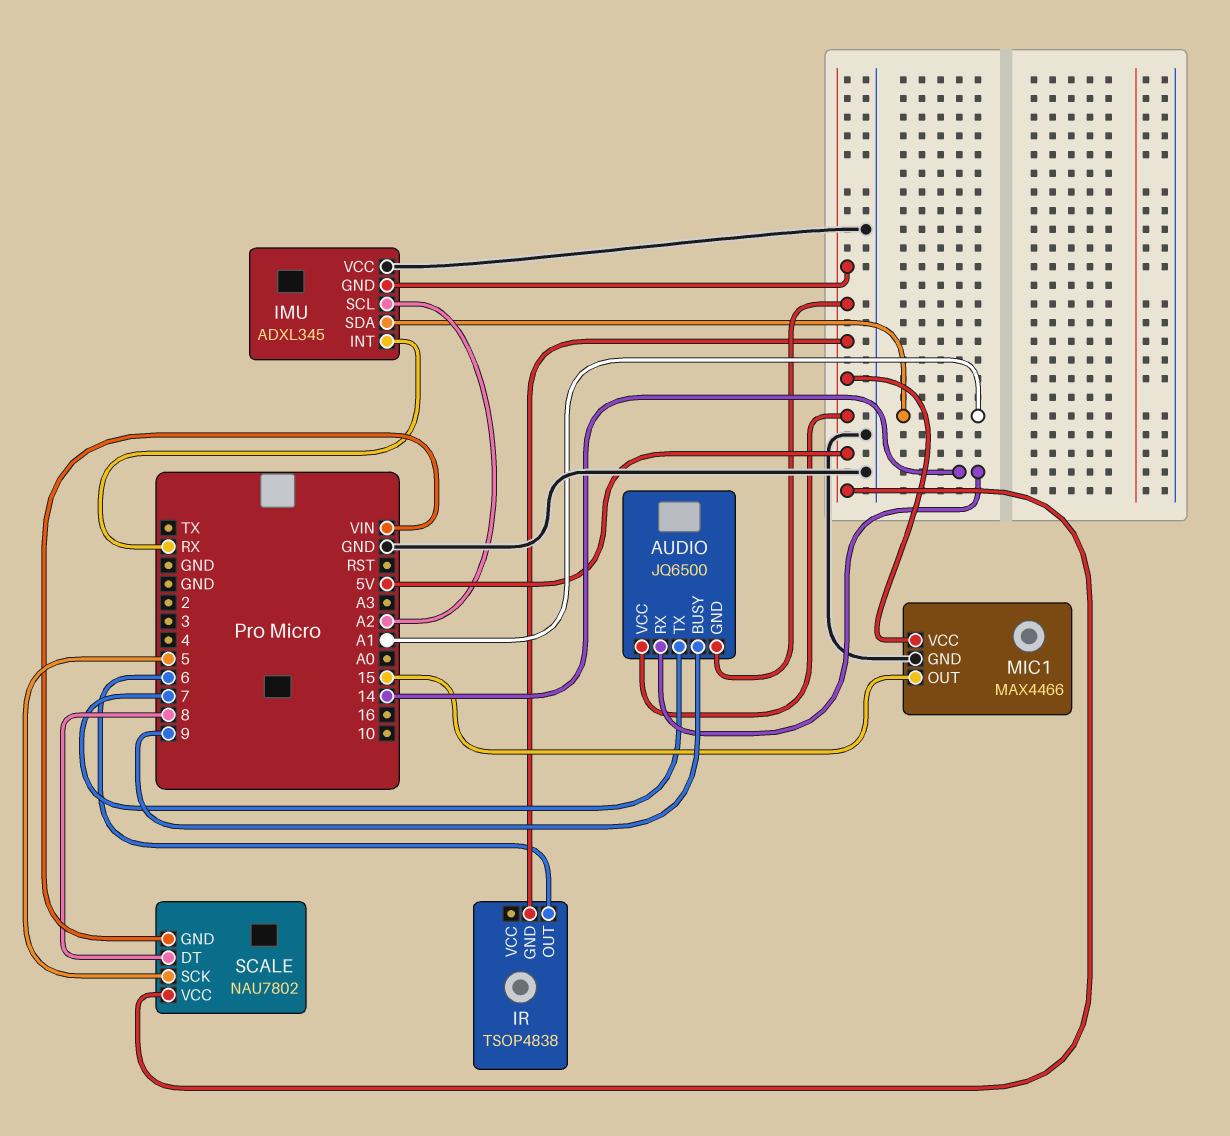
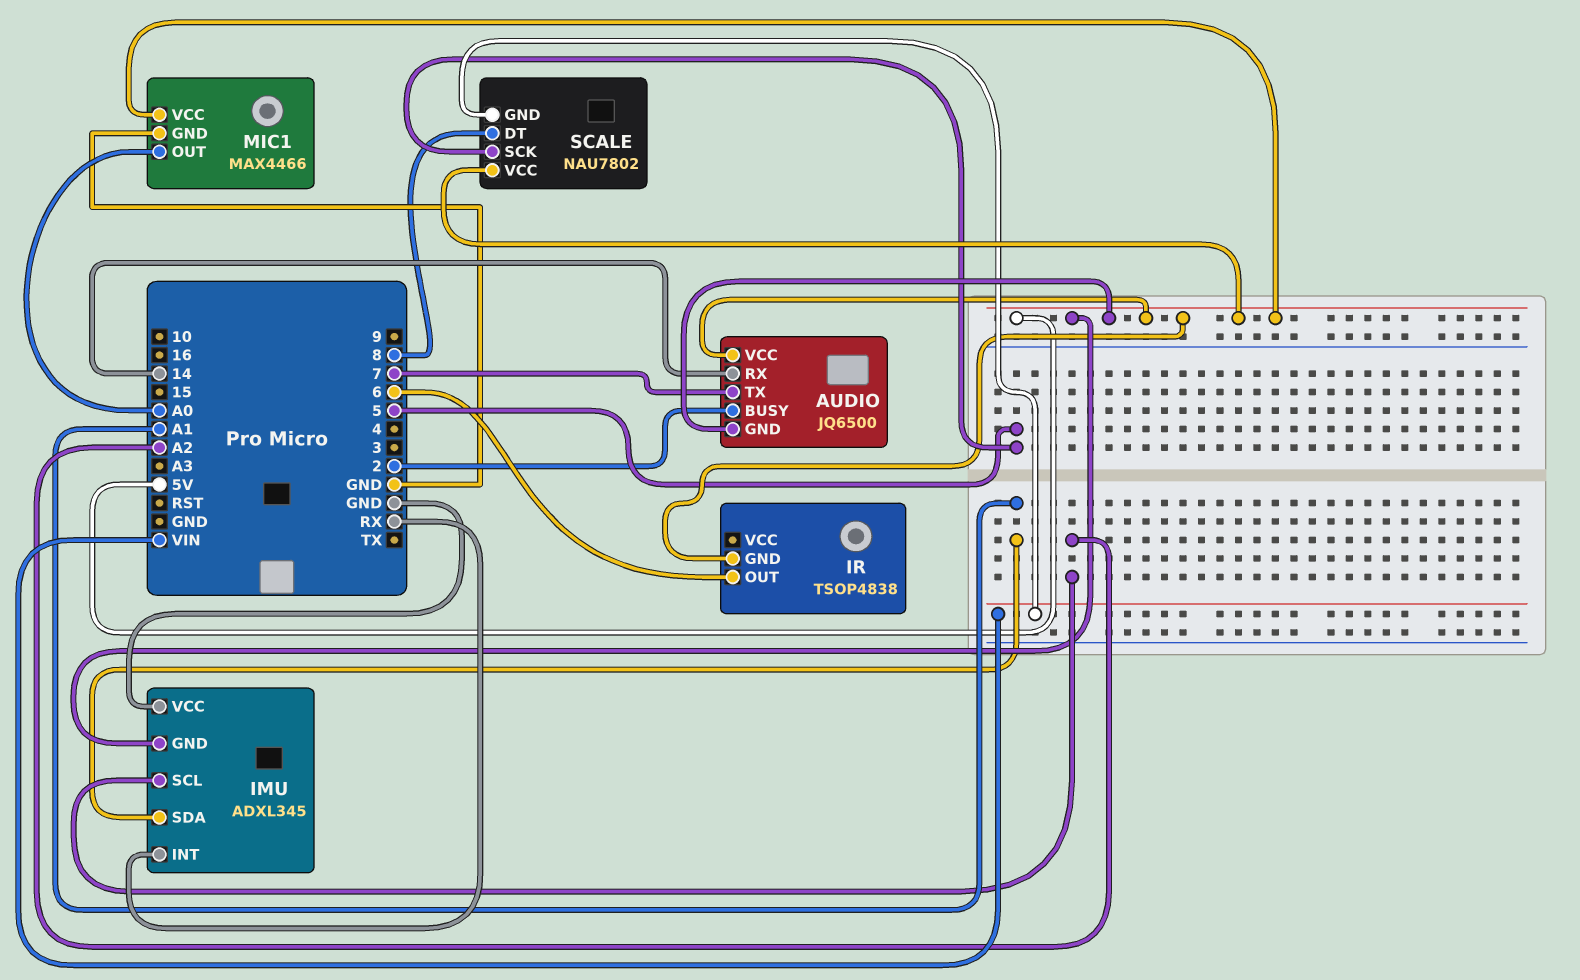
AUDIO pin BUSY: 9 -> 2
MIC1 pin OUT: 15 -> A0

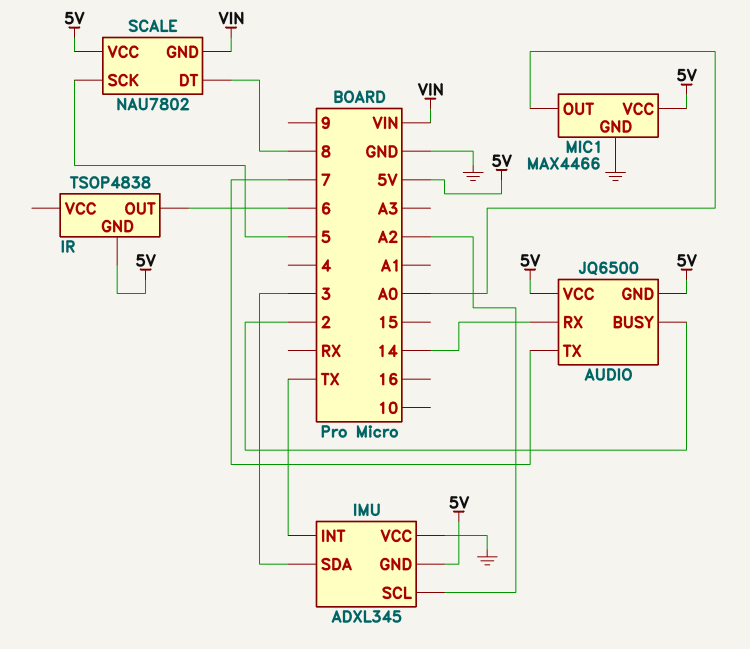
IMU pin INT: RX -> TX
IMU pin SDA: A1 -> 3

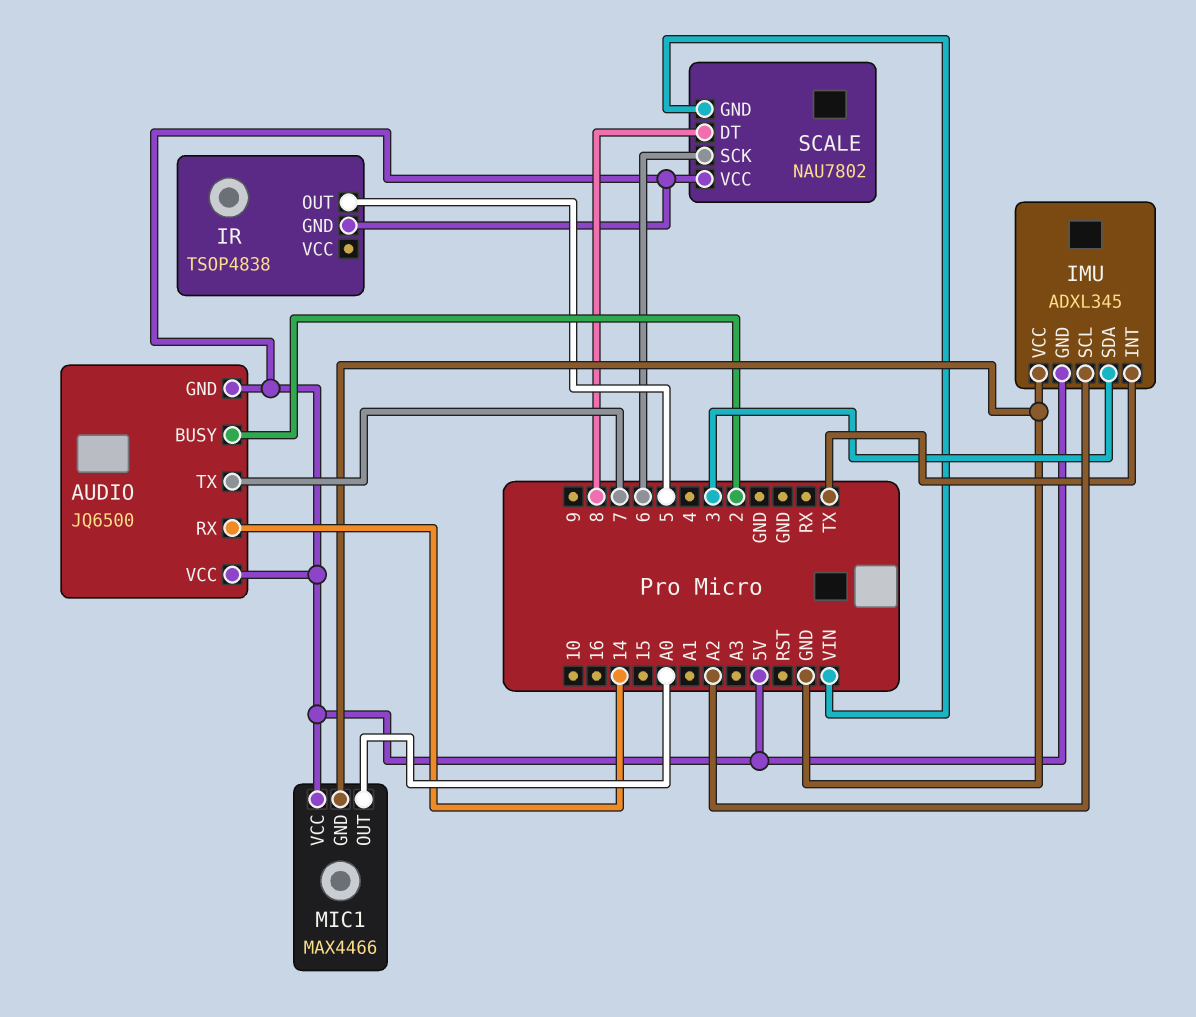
IR pin OUT: 6 -> 5
SCALE pin SCK: 5 -> 6

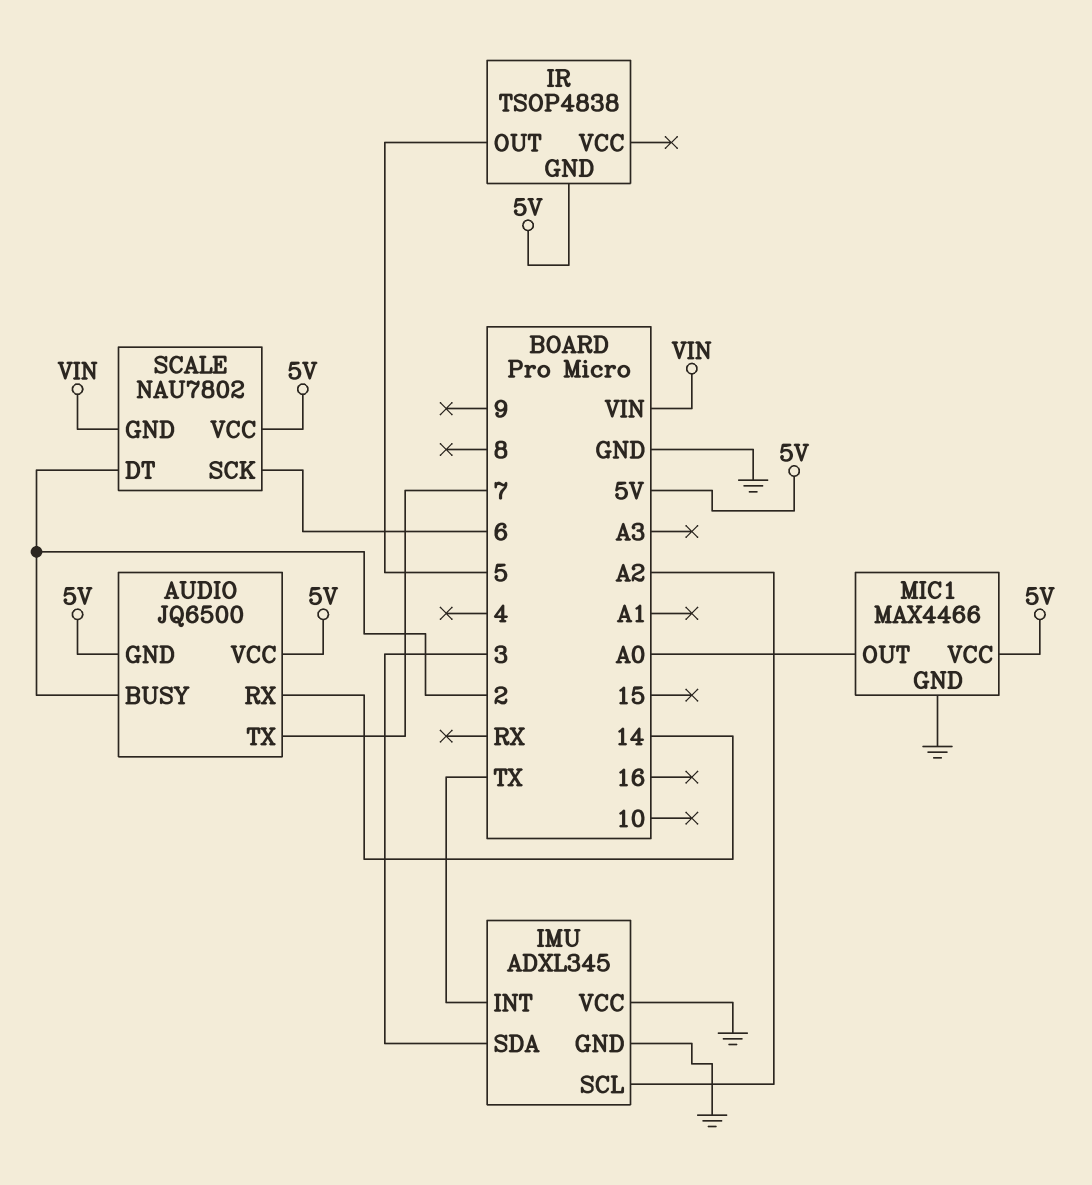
IMU pin GND: 5V -> GND
SCALE pin DT: 8 -> 2

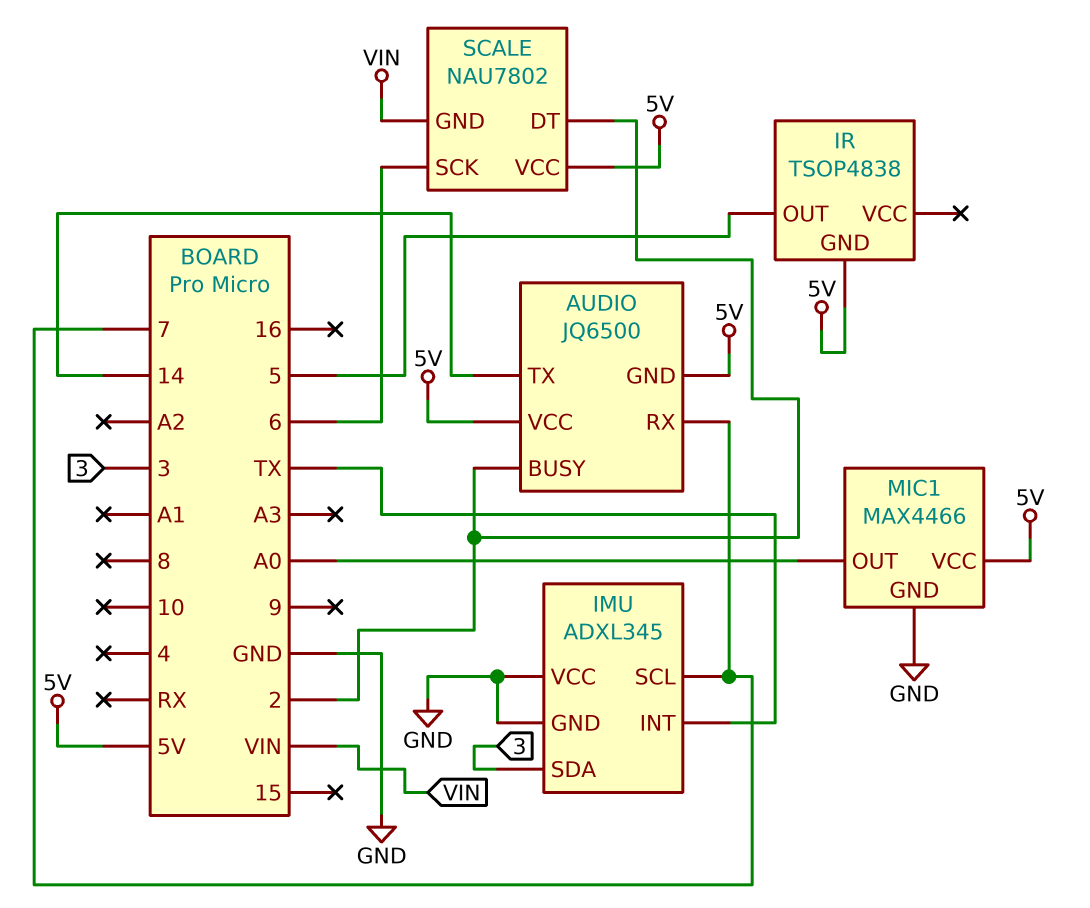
AUDIO pin RX: 14 -> 7
AUDIO pin TX: 7 -> 14
IMU pin SCL: A2 -> 7

